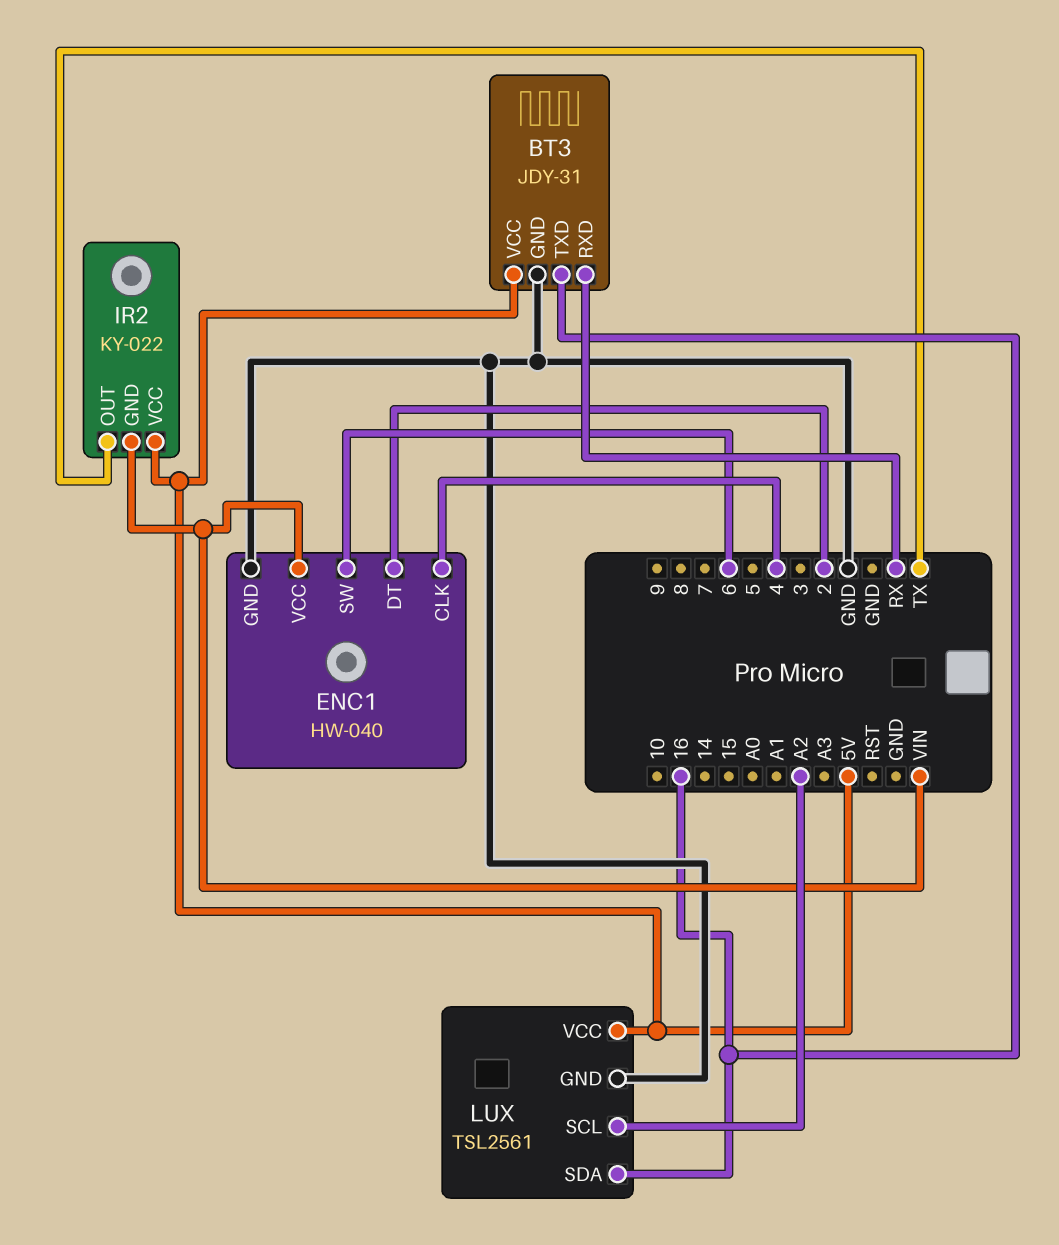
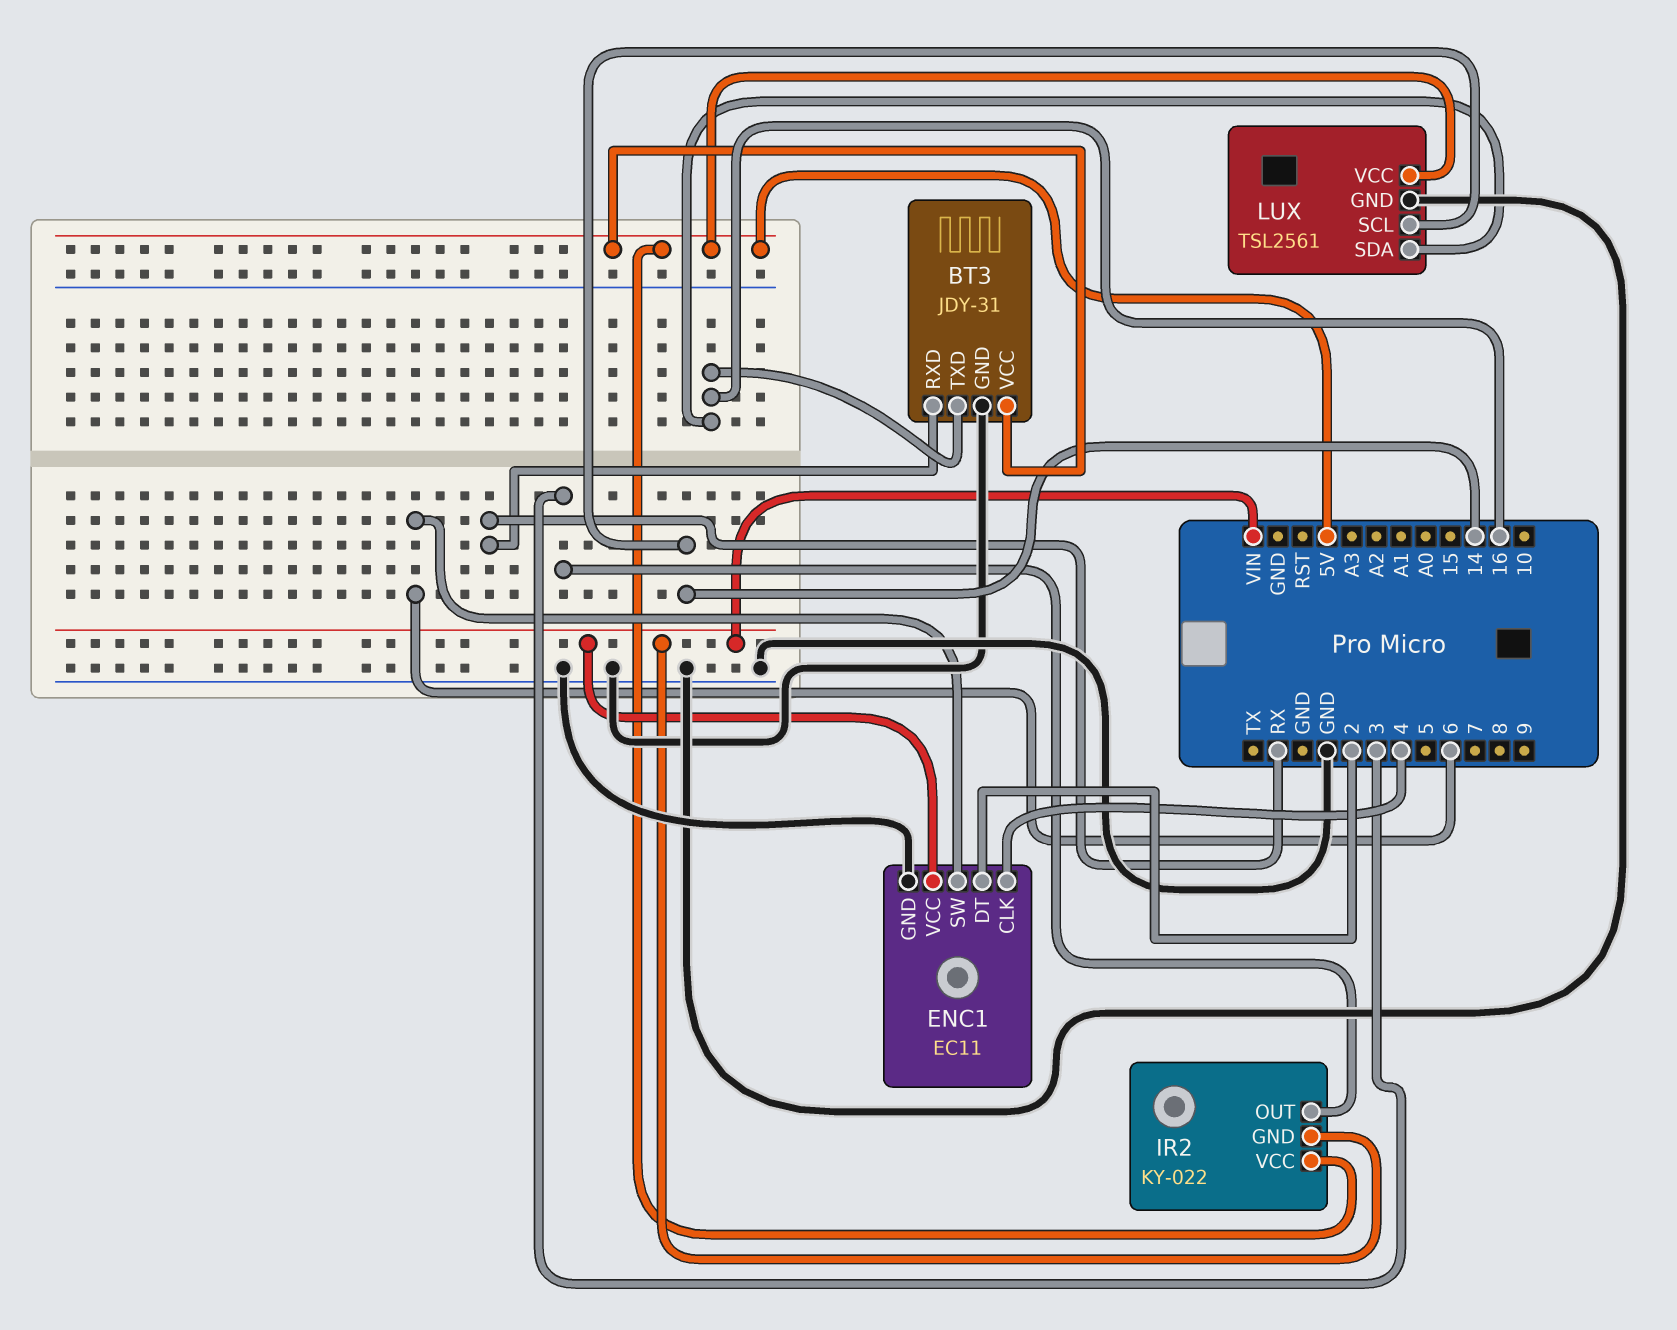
ENC1: HW-040 -> EC11
IR2 pin OUT: TX -> 3
LUX pin SCL: A2 -> 14

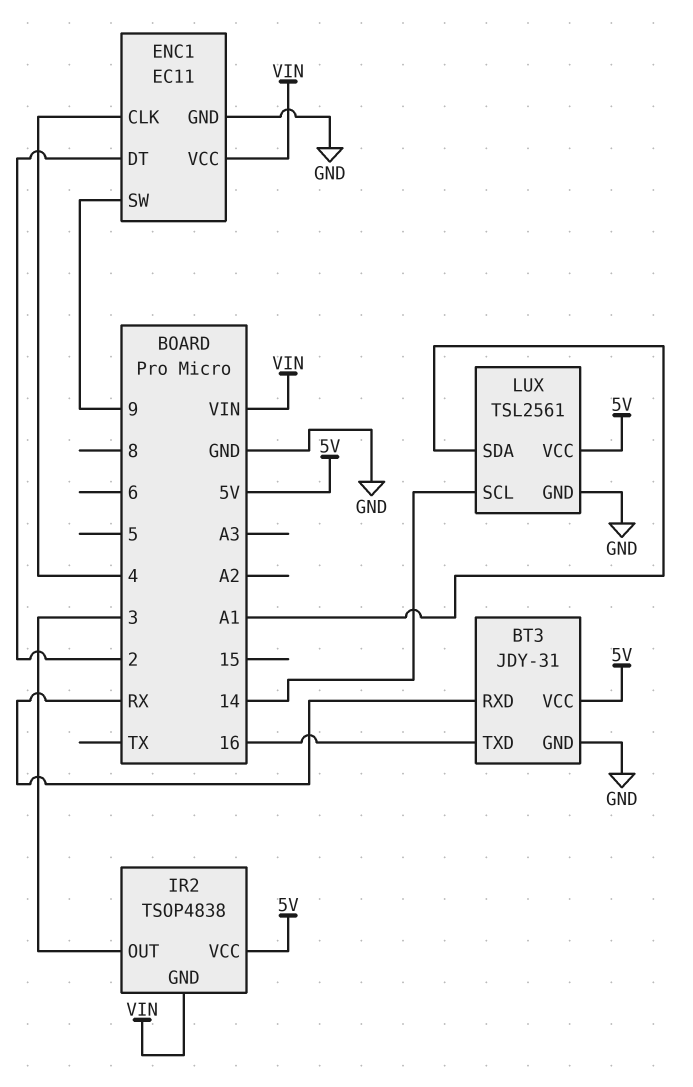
ENC1 pin SW: 6 -> 9
IR2: KY-022 -> TSOP4838
LUX pin SDA: 16 -> A1

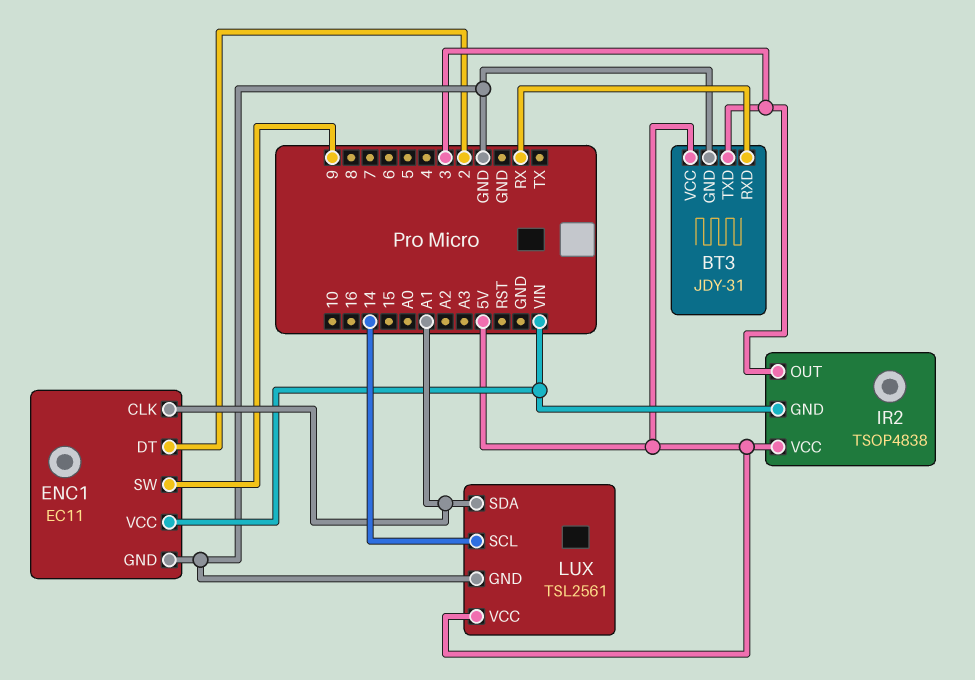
BT3 pin TXD: 16 -> 3
ENC1 pin CLK: 4 -> A1

